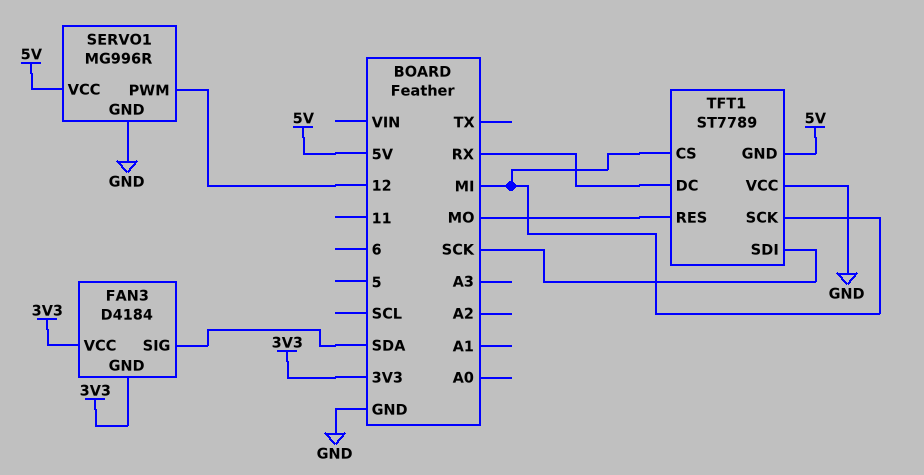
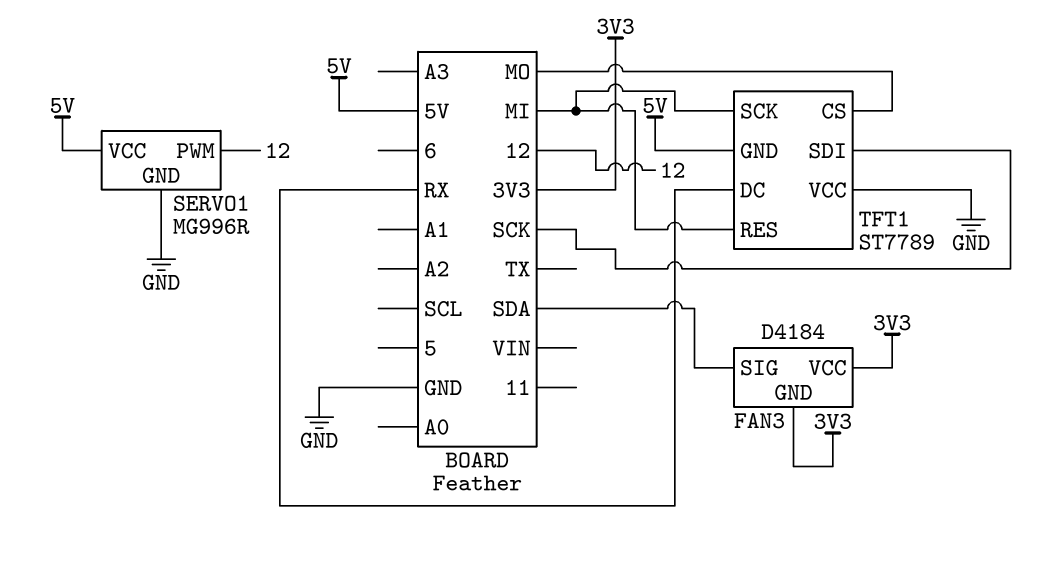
TFT1 pin CS: MI -> MO
TFT1 pin RES: MO -> MI

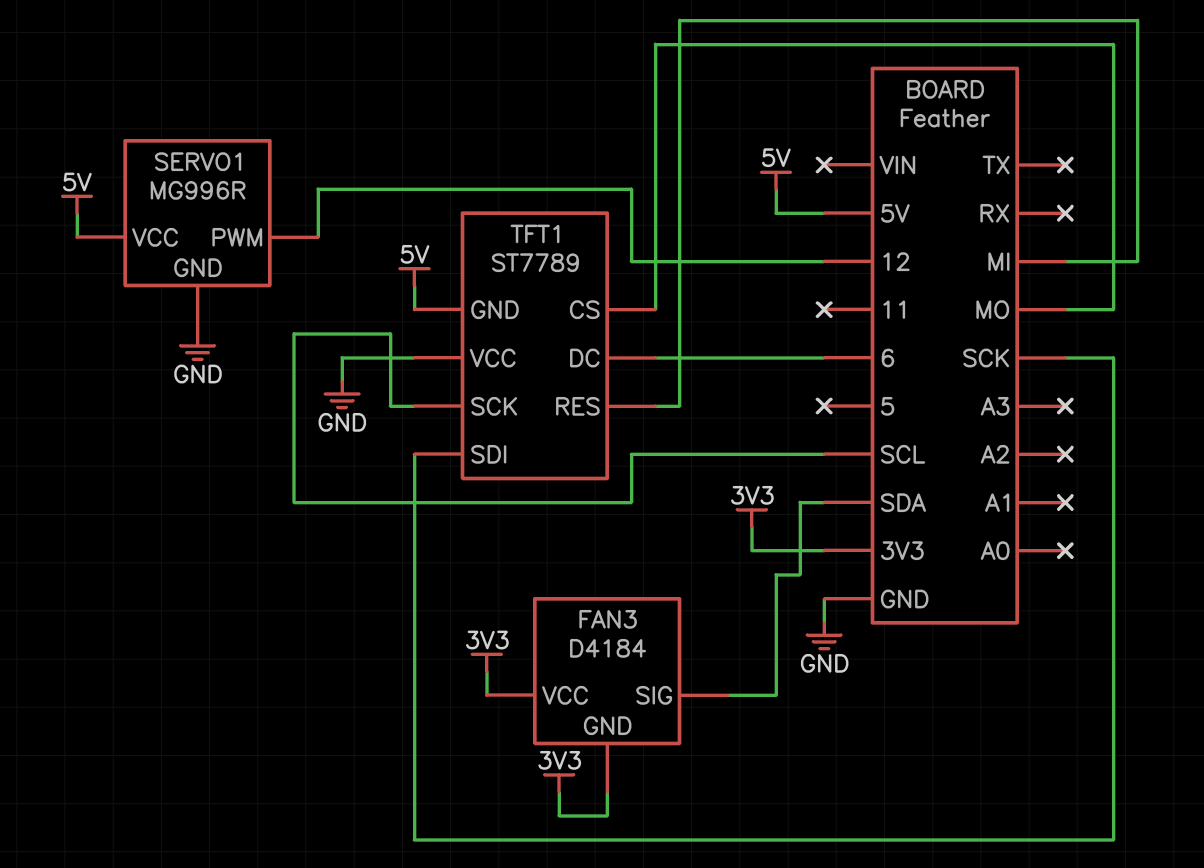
TFT1 pin DC: RX -> 6
TFT1 pin SCK: MI -> SCL

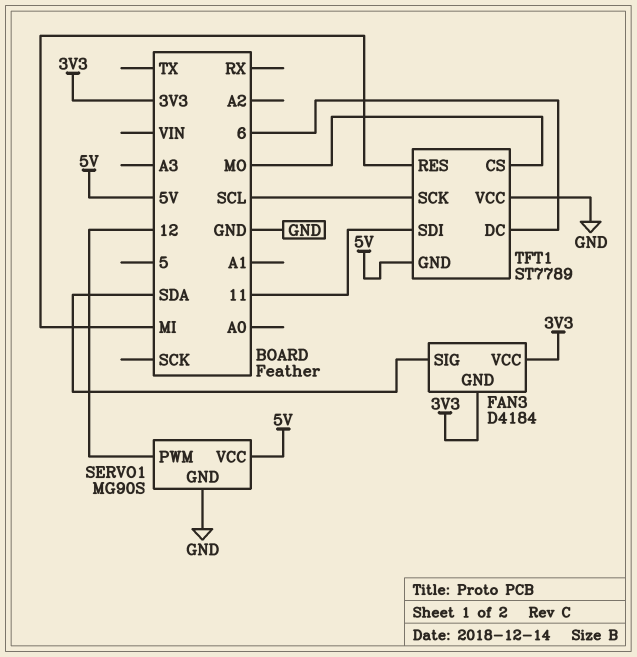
SERVO1: MG996R -> MG90S
TFT1 pin SDI: SCK -> 11

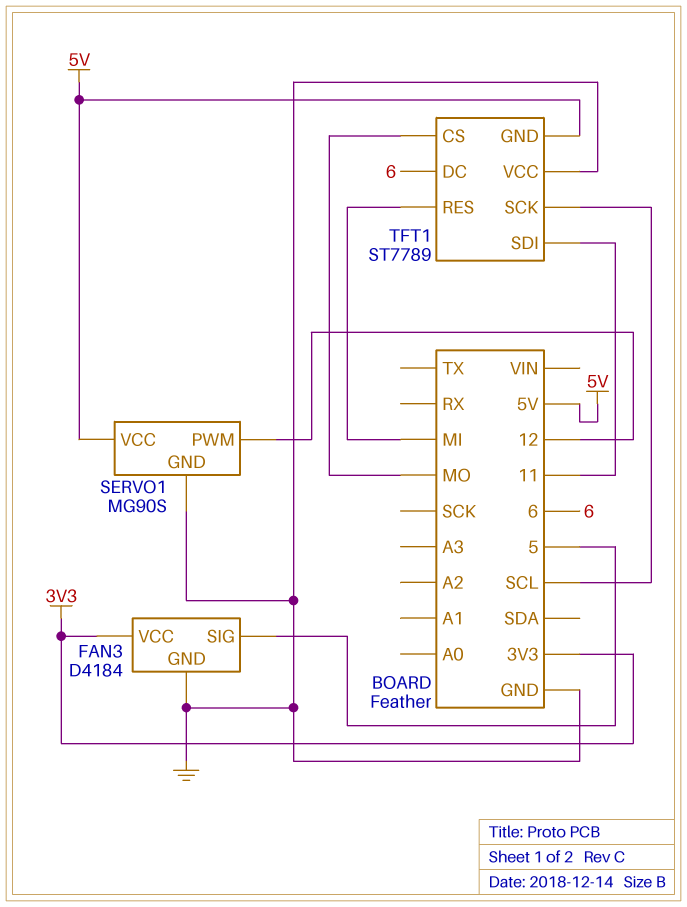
FAN3 pin GND: 3V3 -> GND
FAN3 pin SIG: SDA -> 5

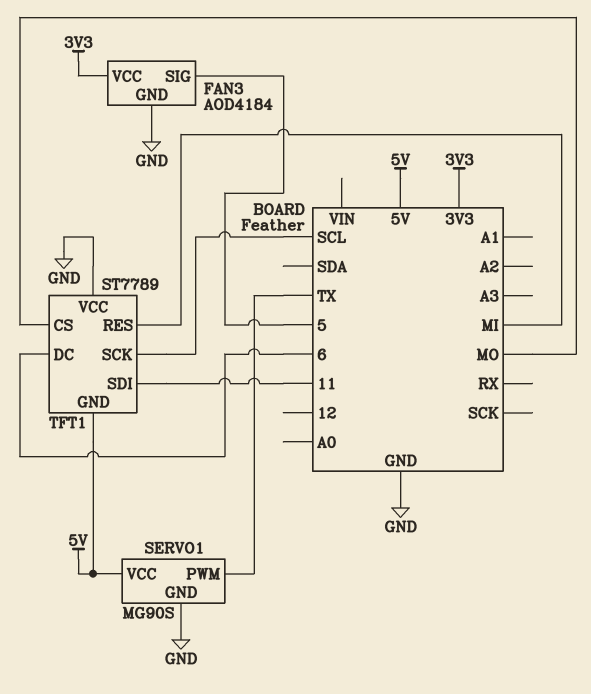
FAN3: D4184 -> AOD4184
SERVO1 pin PWM: 12 -> TX

